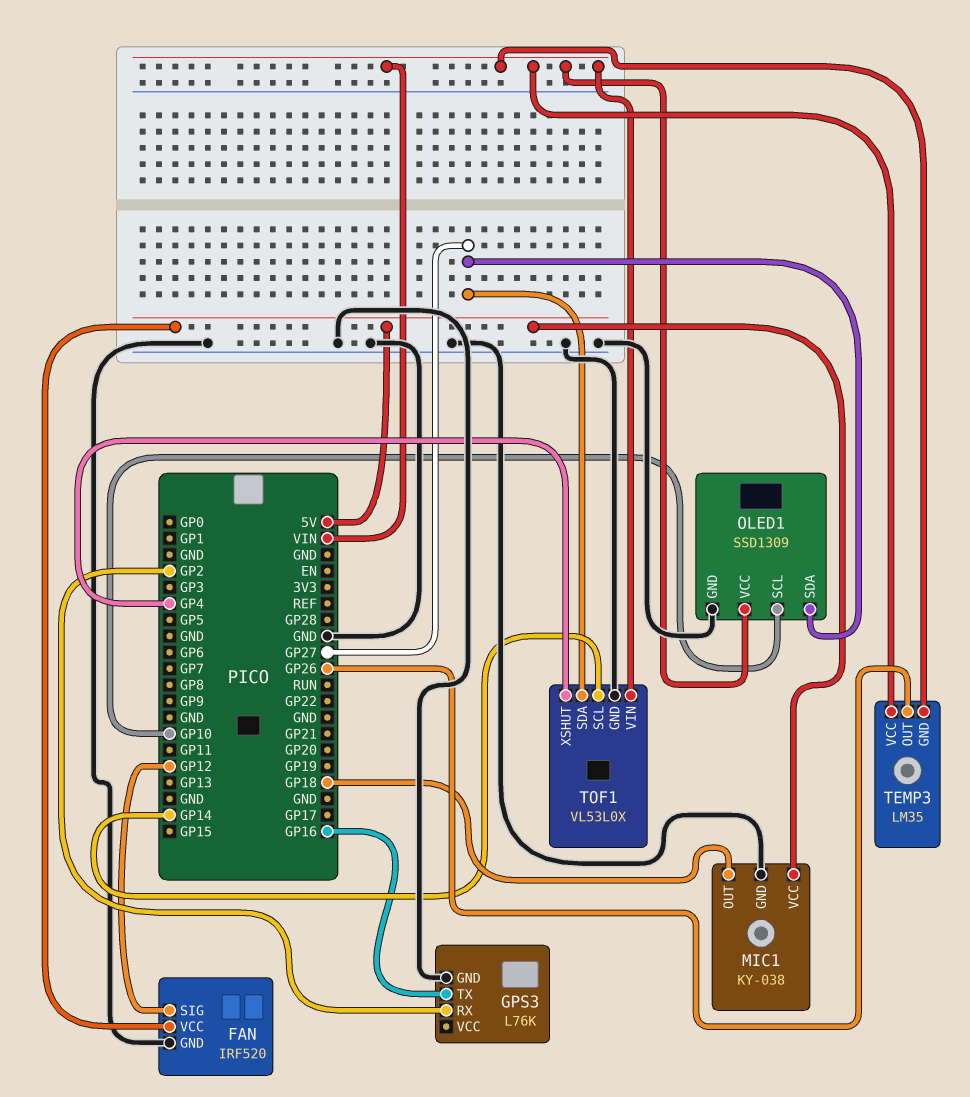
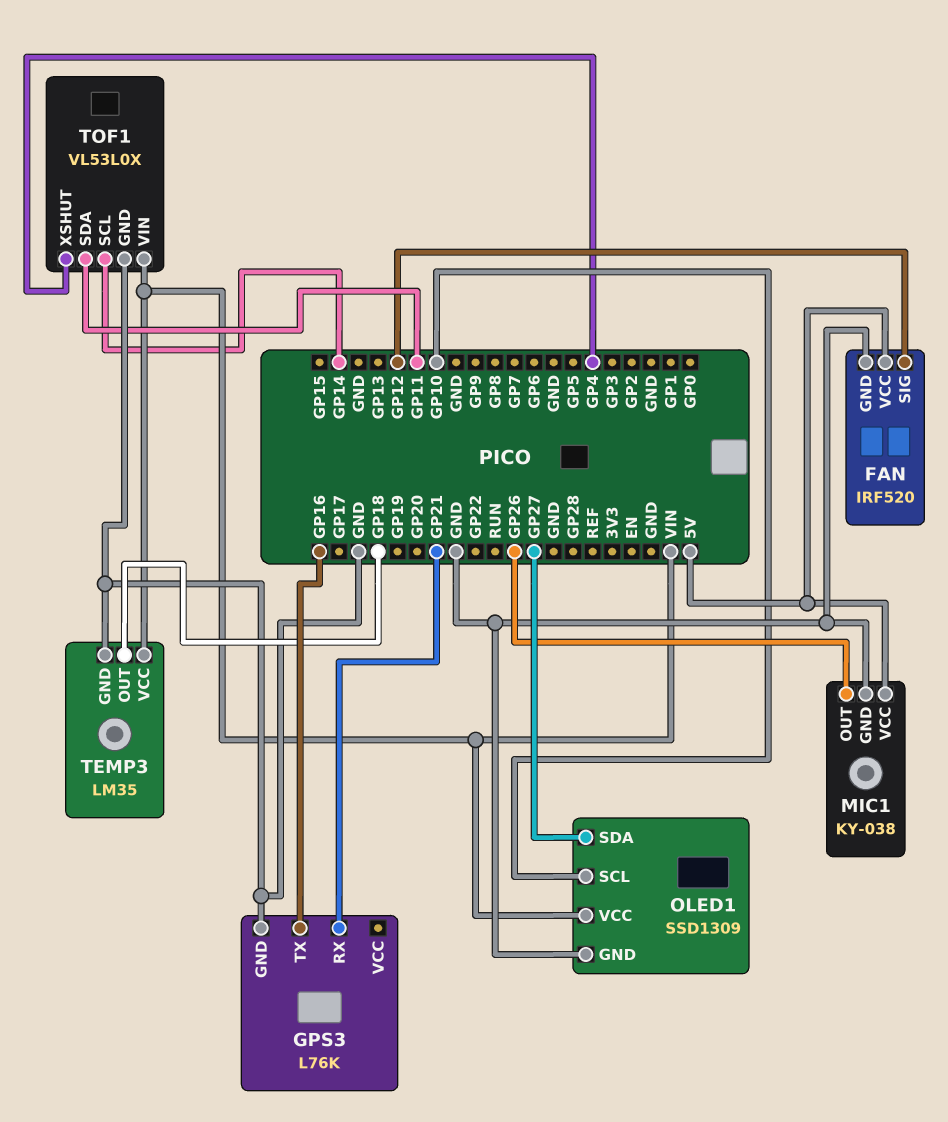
GPS3 pin RX: GP2 -> GP21
MIC1 pin OUT: GP18 -> GP26
TEMP3 pin GND: VIN -> GND
TEMP3 pin OUT: GP26 -> GP18
TOF1 pin SDA: GP27 -> GP11

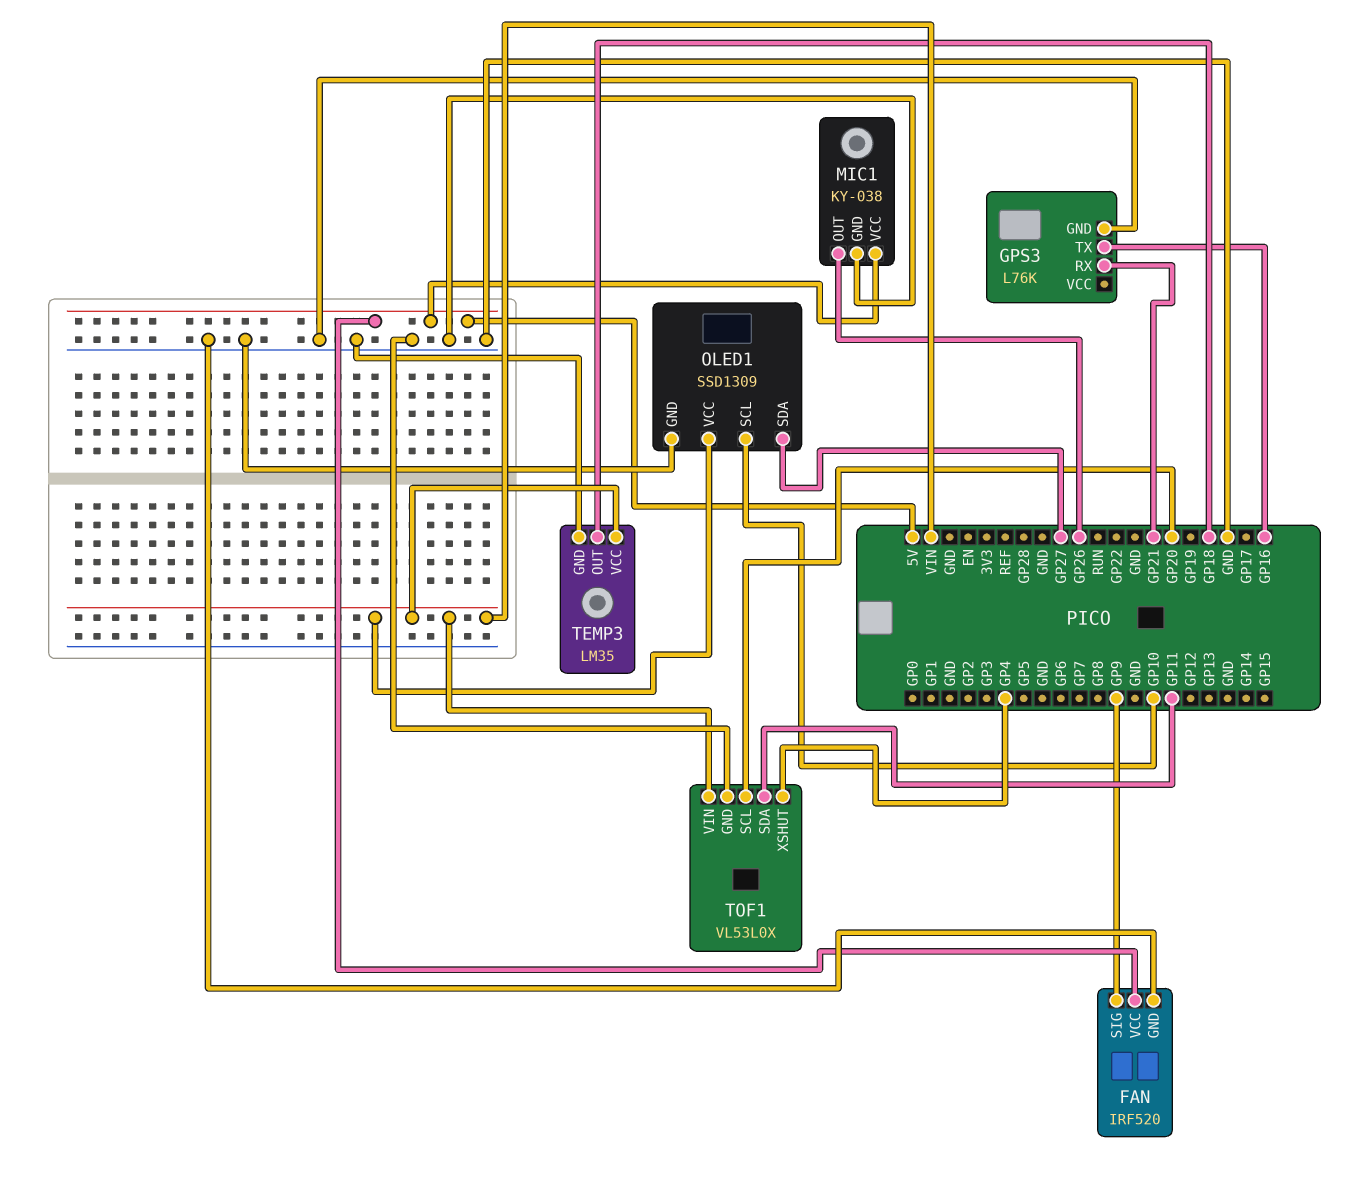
FAN pin SIG: GP12 -> GP9
TOF1 pin SCL: GP14 -> GP20

